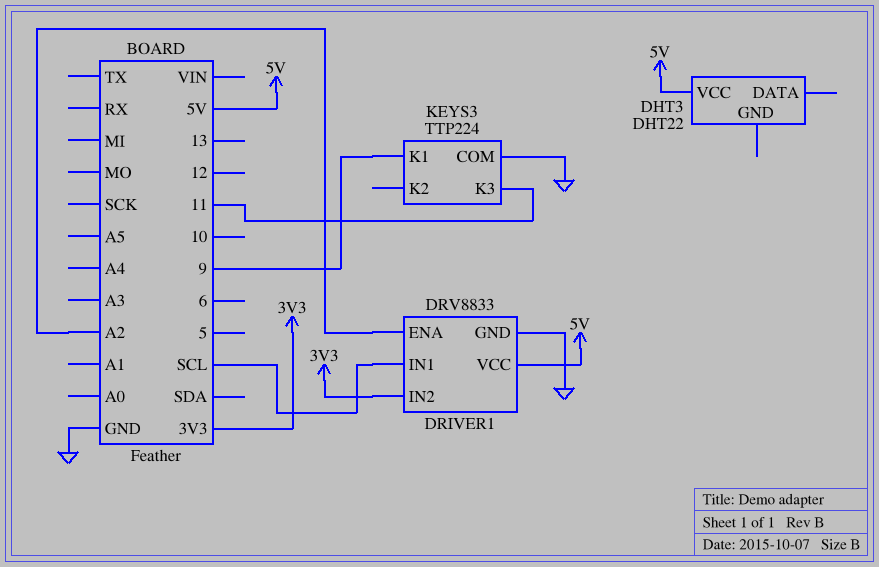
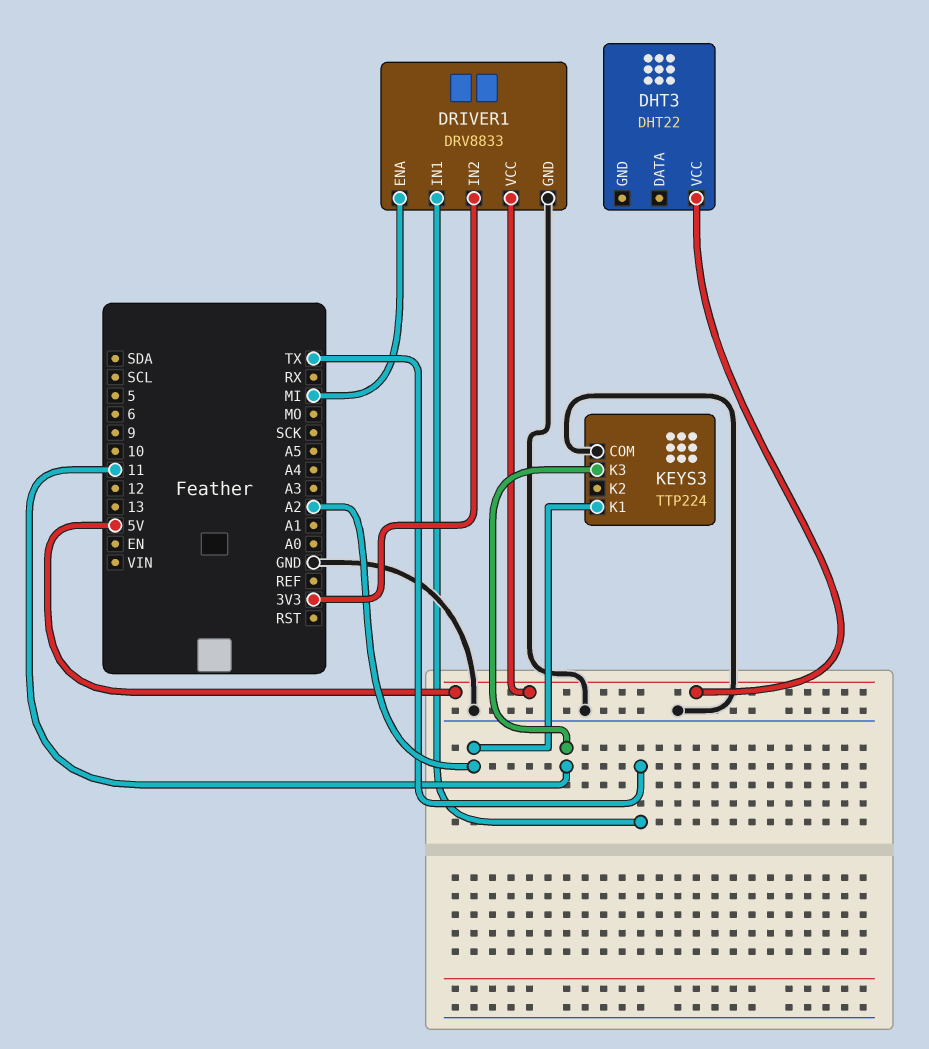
DRIVER1 pin ENA: A2 -> MI
DRIVER1 pin IN1: SCL -> TX
KEYS3 pin K1: 9 -> A2

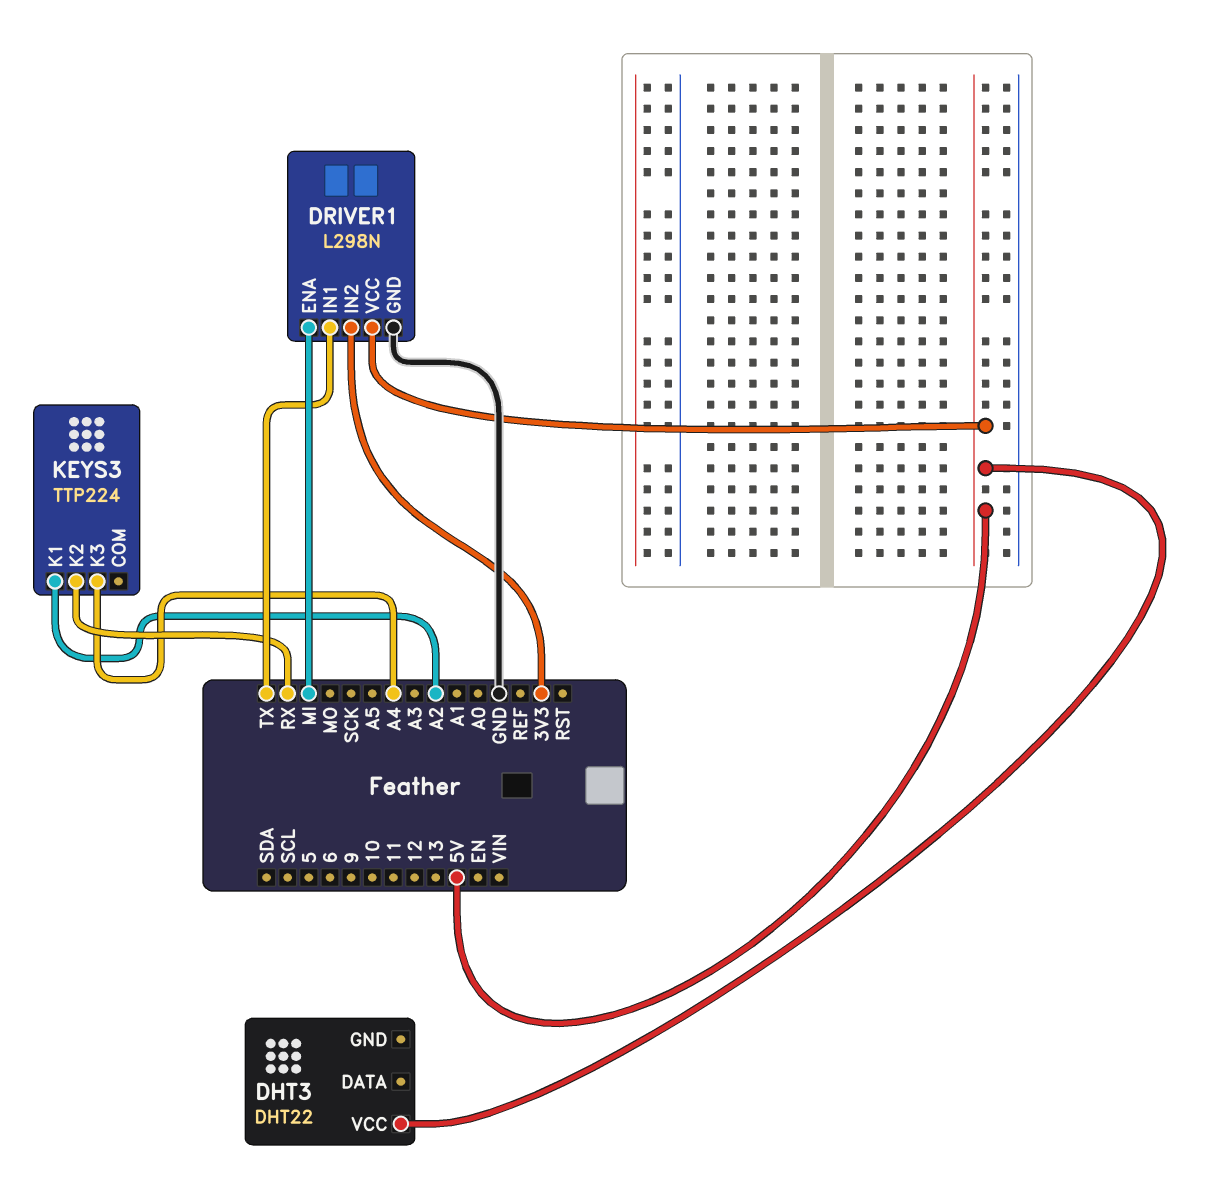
DRIVER1: DRV8833 -> L298N
KEYS3 pin COM: GND -> none
KEYS3 pin K2: none -> RX
KEYS3 pin K3: 11 -> A4

